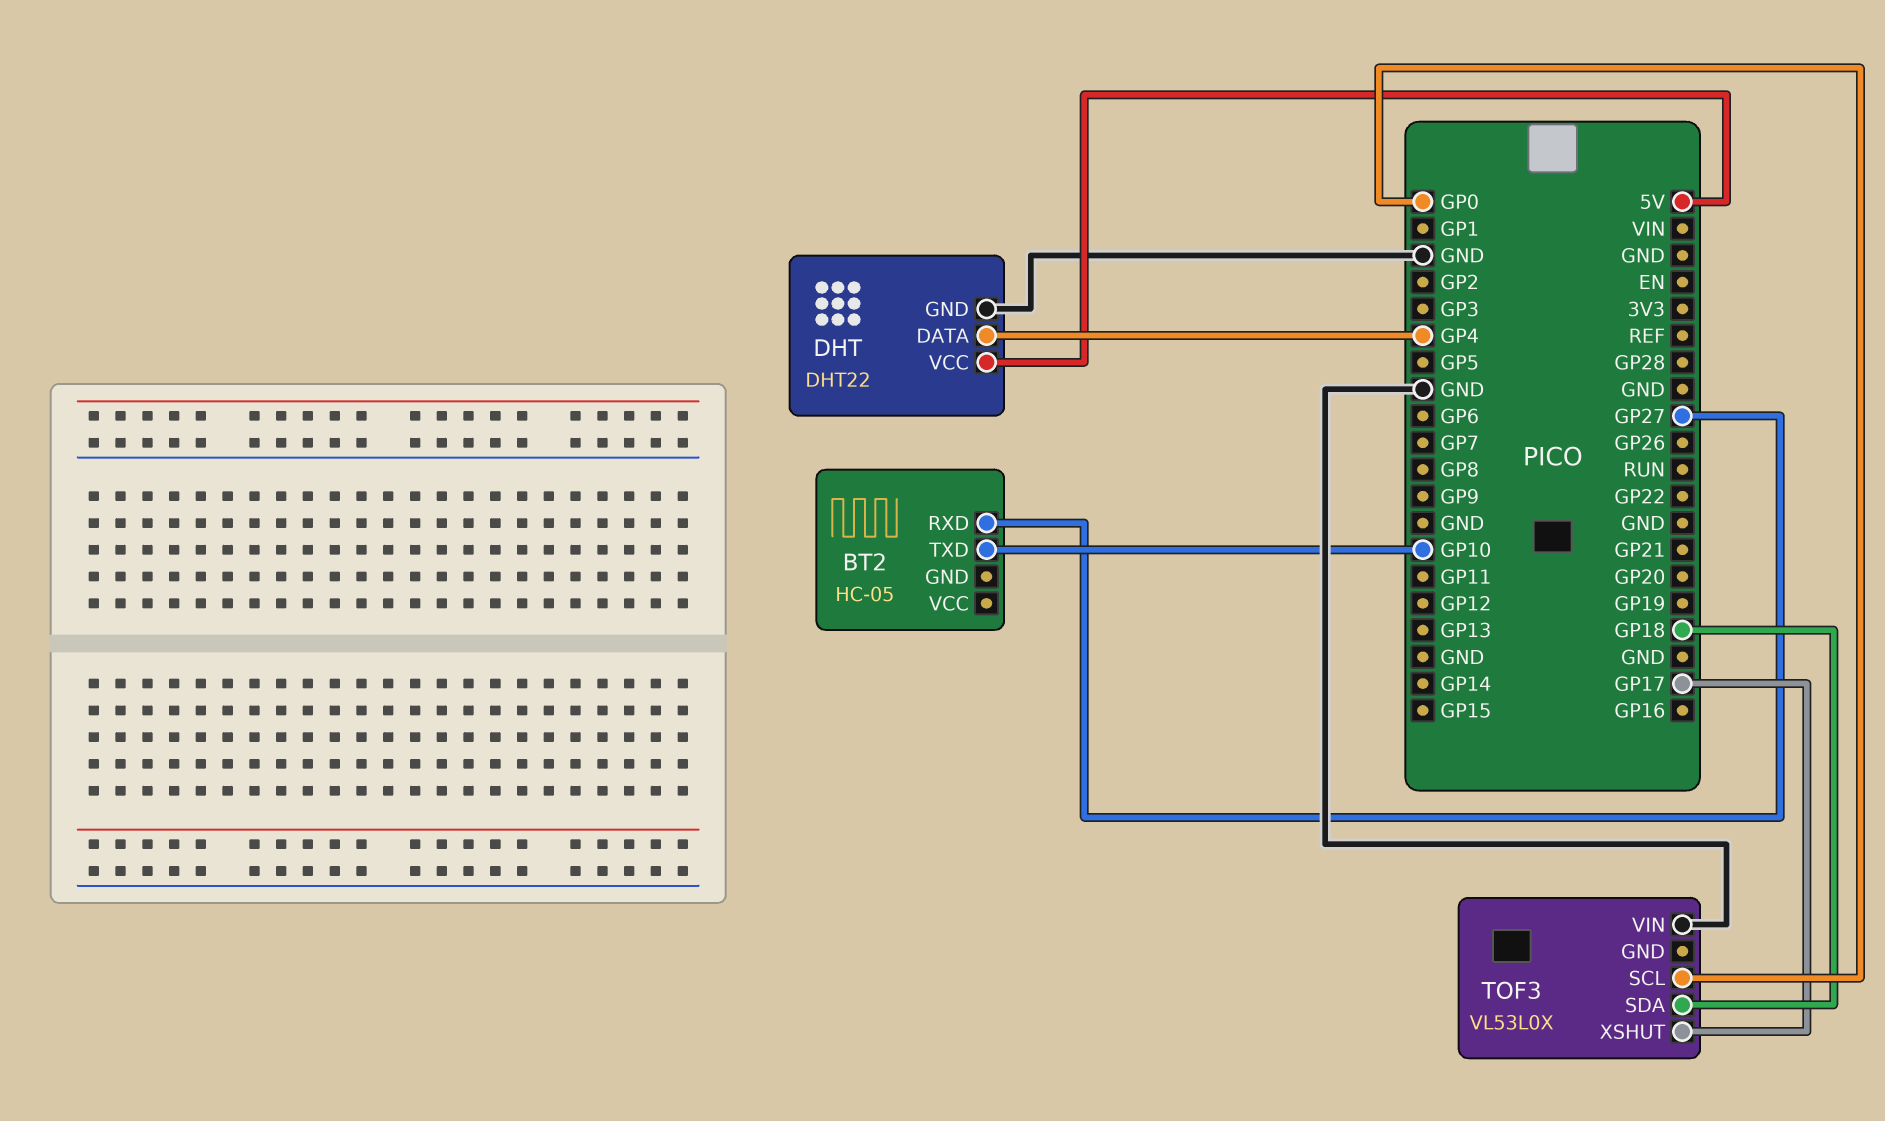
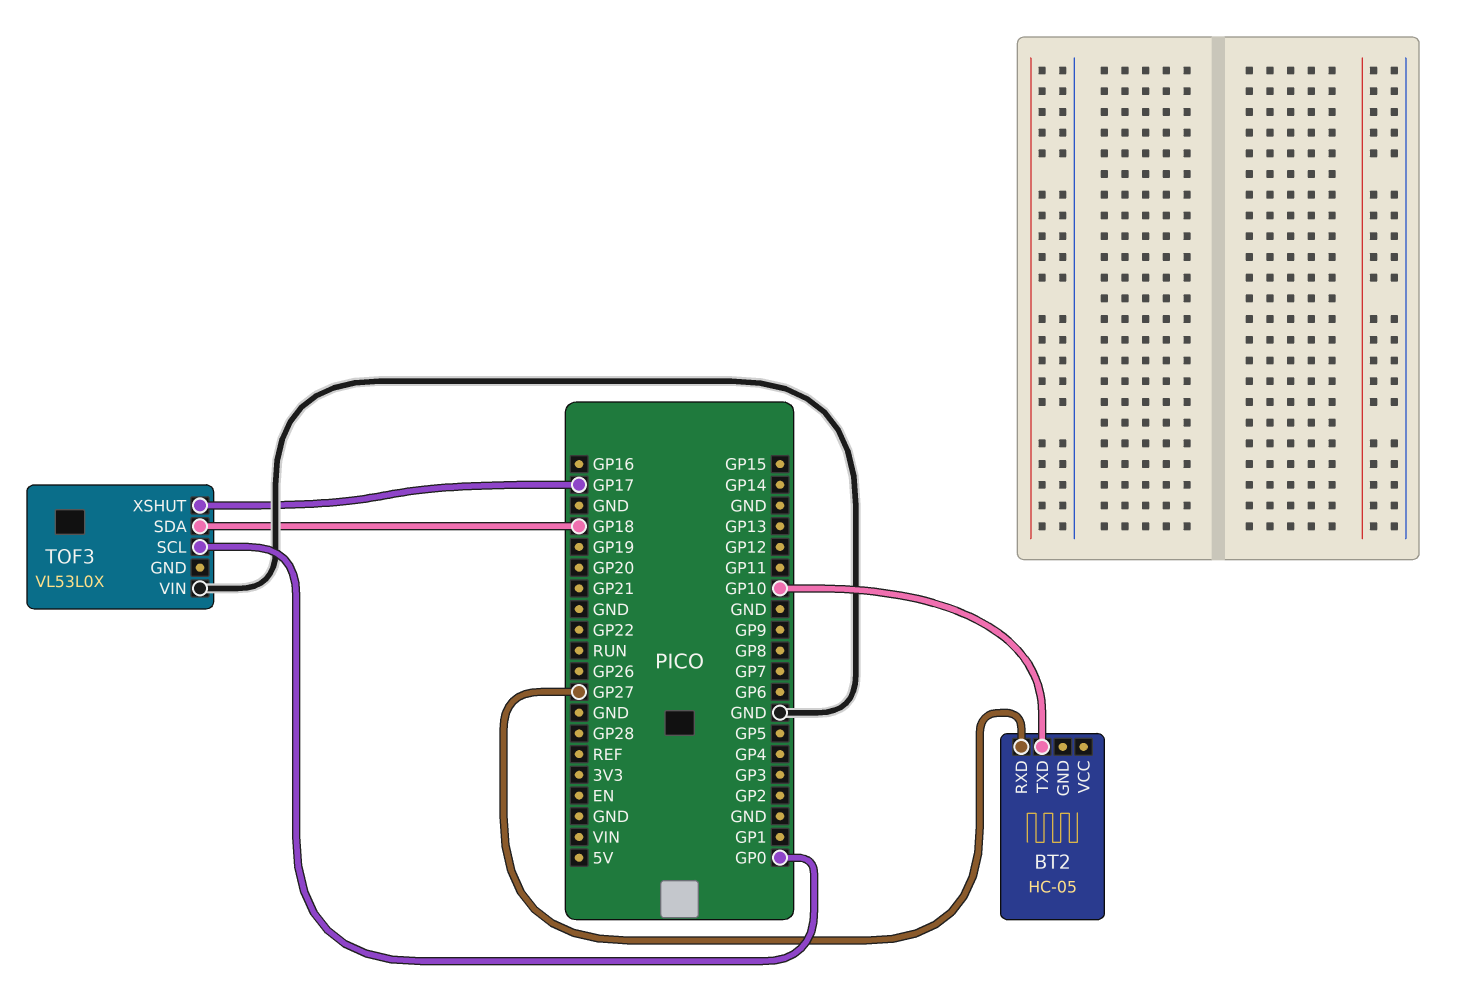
DHT: DHT22 -> none
DHT pin DATA: GP4 -> none
DHT pin GND: GND -> none
DHT pin VCC: 5V -> none

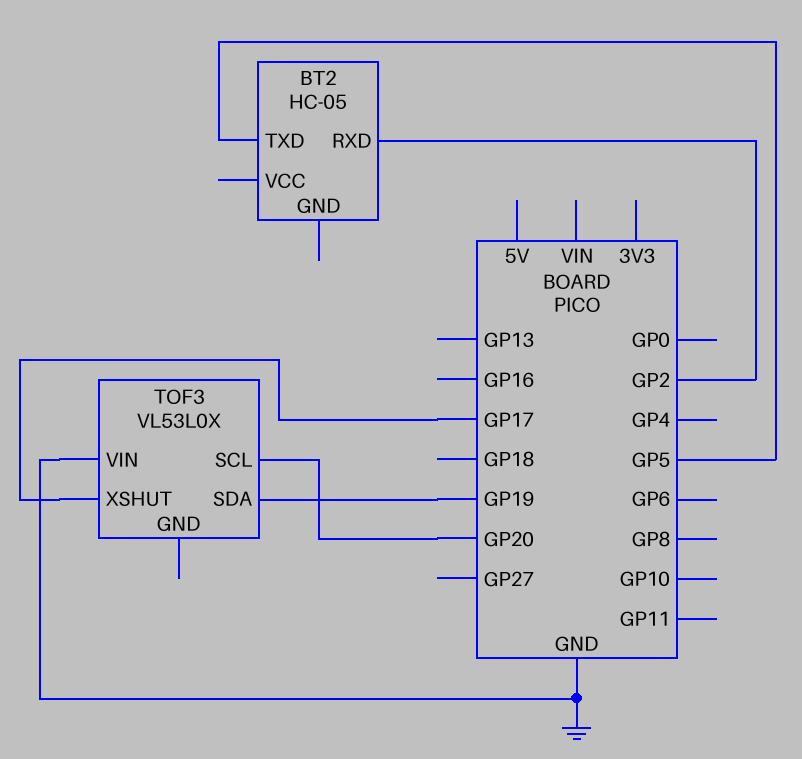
BT2 pin RXD: GP27 -> GP2
BT2 pin TXD: GP10 -> GP5
TOF3 pin SCL: GP0 -> GP20
TOF3 pin SDA: GP18 -> GP19

